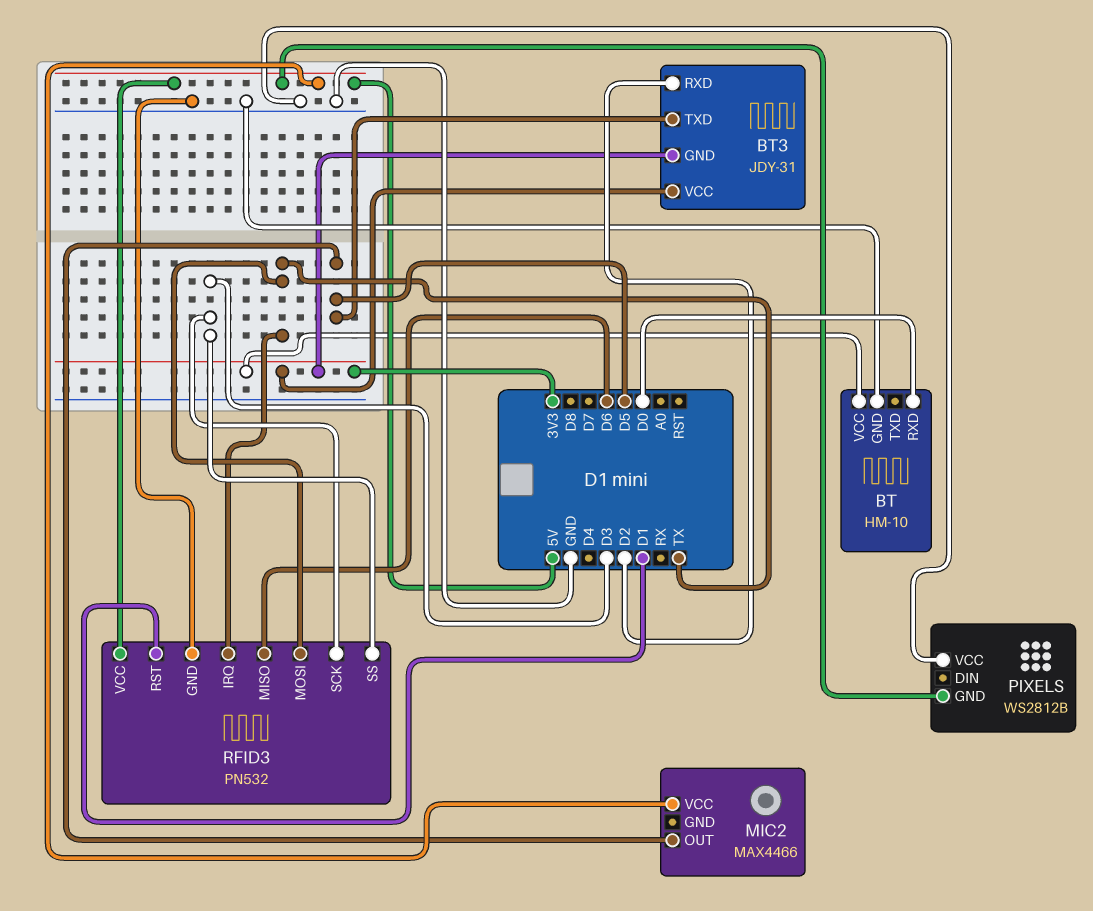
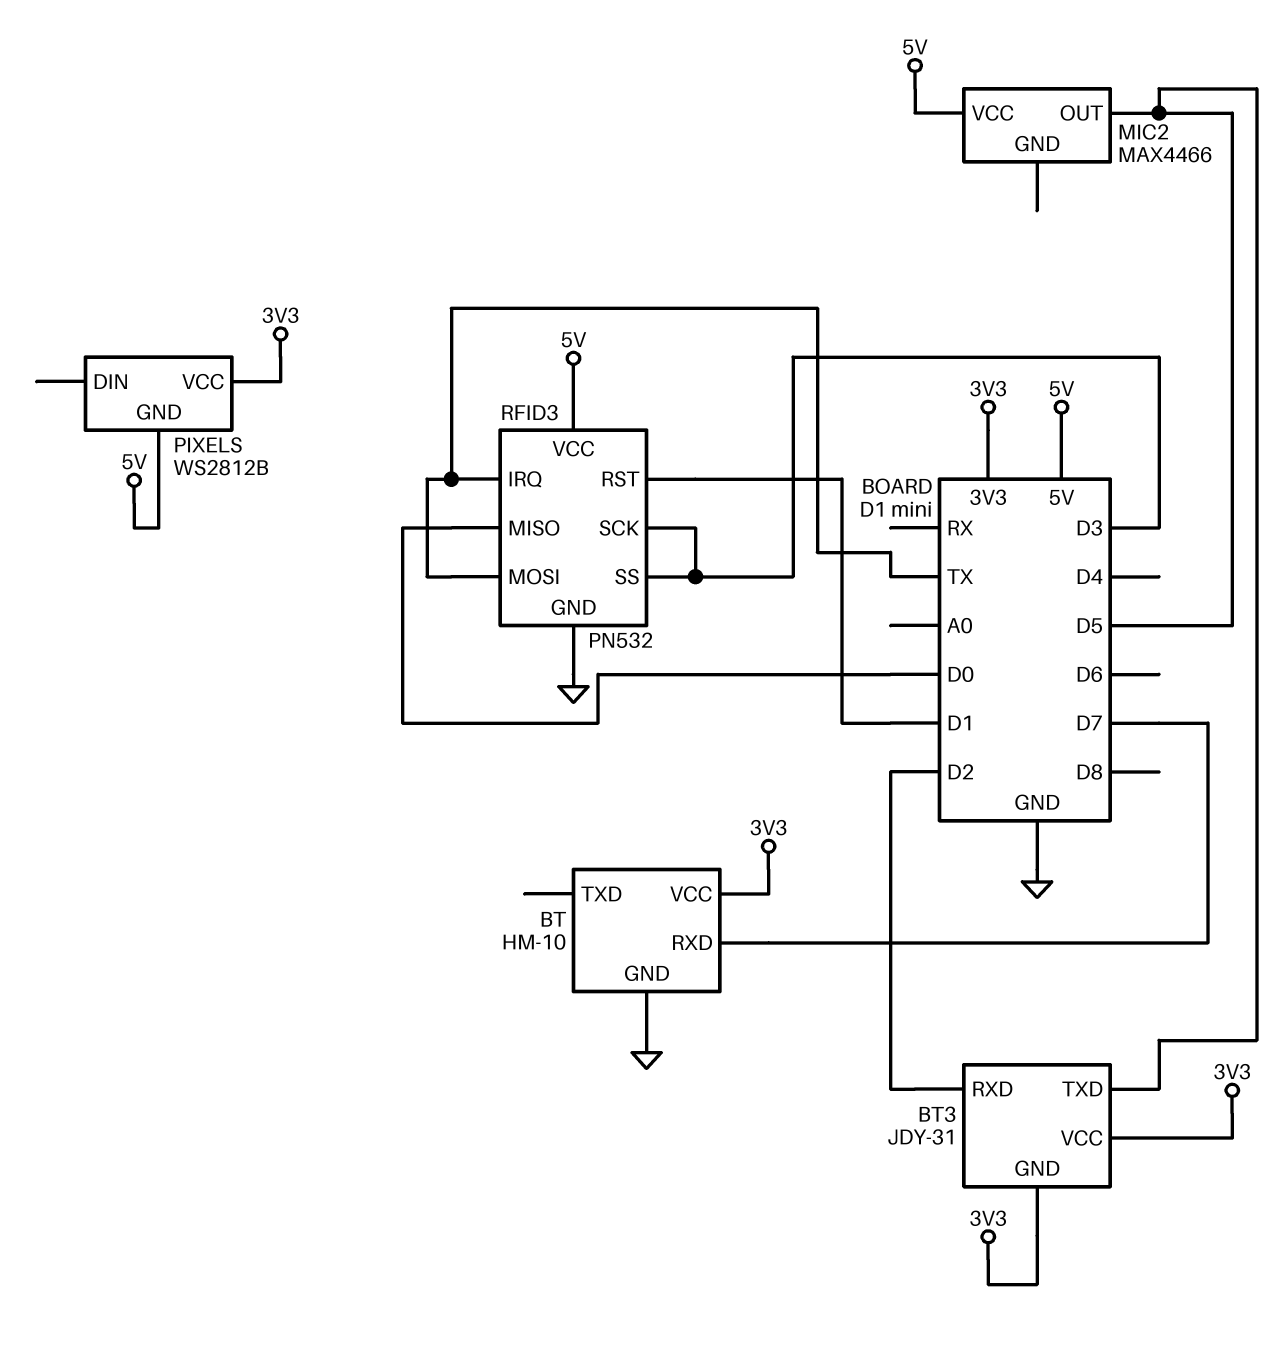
BT pin RXD: D0 -> D7
PIXELS pin VCC: GND -> 3V3
RFID3 pin MISO: D6 -> D0

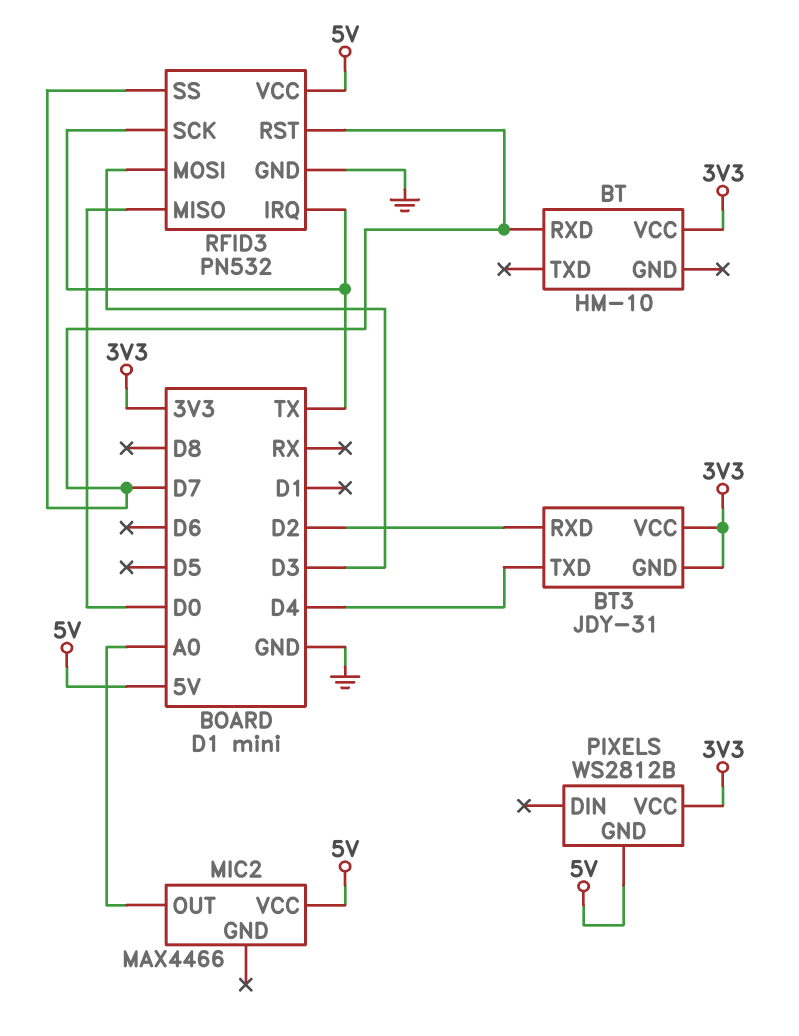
BT pin GND: GND -> none
BT3 pin TXD: D5 -> D4
MIC2 pin OUT: D5 -> A0
RFID3 pin MOSI: TX -> D3
RFID3 pin RST: D1 -> D7
RFID3 pin SCK: D3 -> TX
RFID3 pin SS: D3 -> D7

